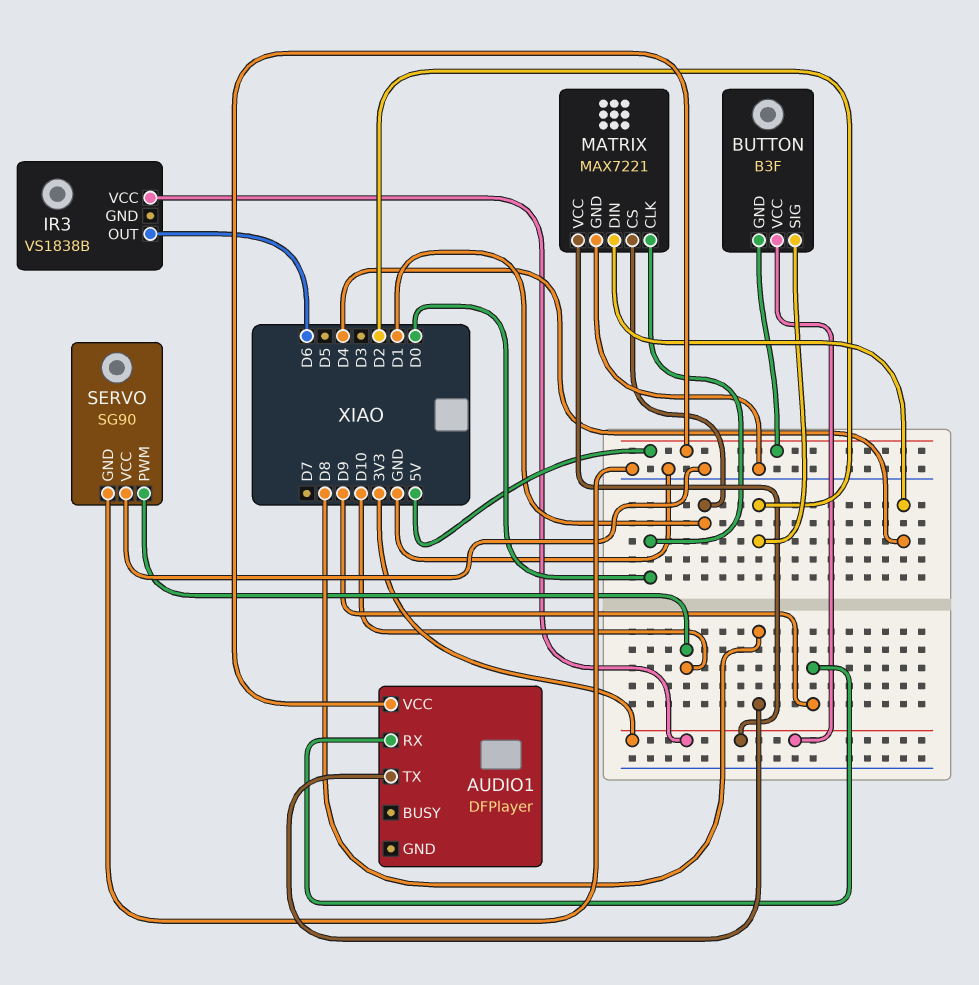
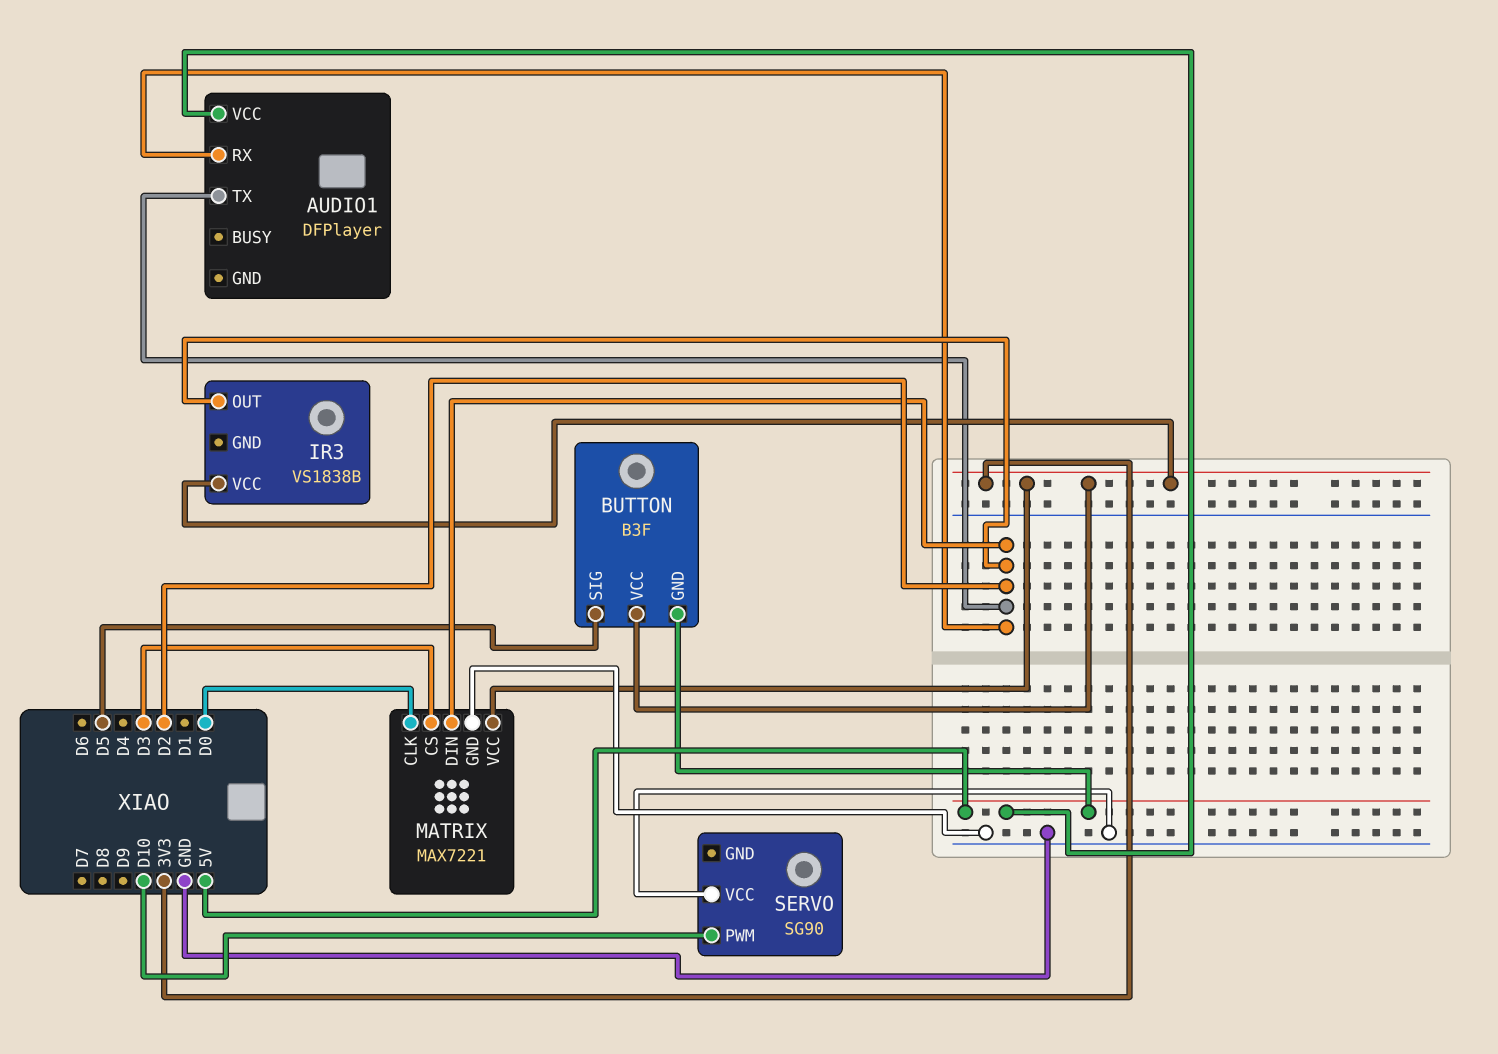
AUDIO1 pin RX: D9 -> D2
AUDIO1 pin TX: D8 -> D2
BUTTON pin SIG: D2 -> D5
IR3 pin OUT: D6 -> D2
MATRIX pin CS: D1 -> D3
MATRIX pin DIN: D4 -> D2
SERVO pin GND: GND -> none

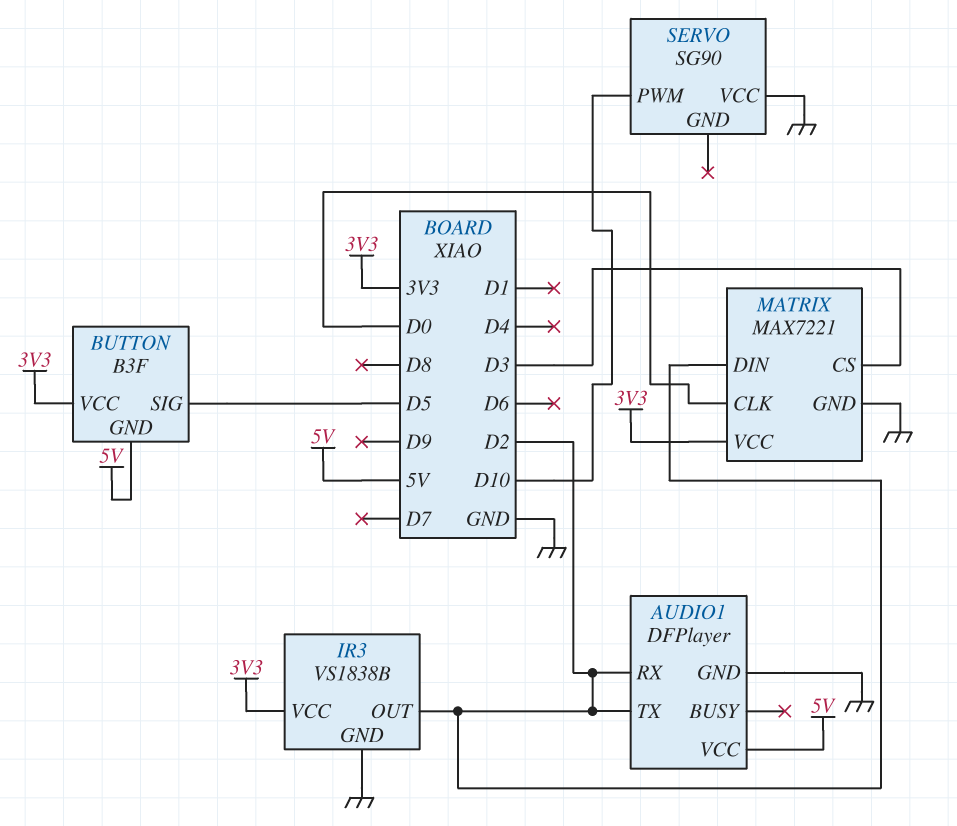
AUDIO1 pin GND: none -> GND
IR3 pin GND: none -> GND

